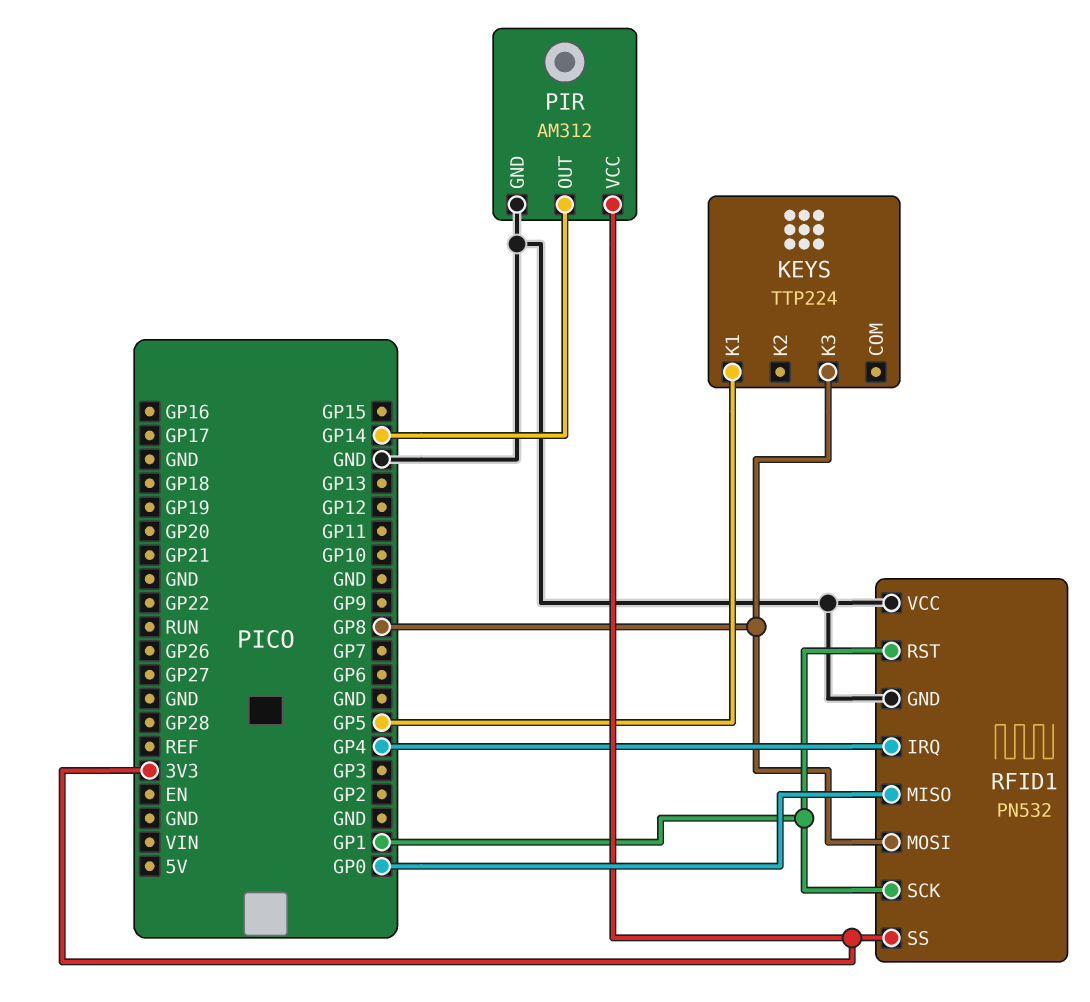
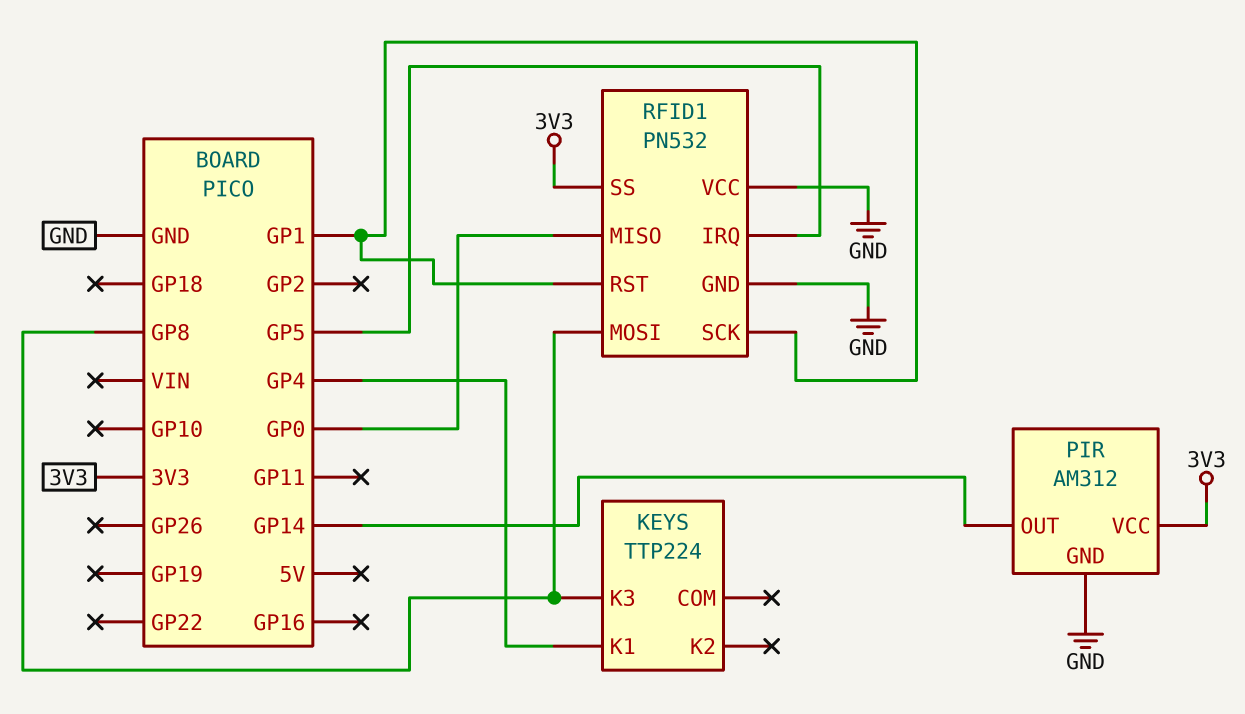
KEYS pin K1: GP5 -> GP4
RFID1 pin IRQ: GP4 -> GP5

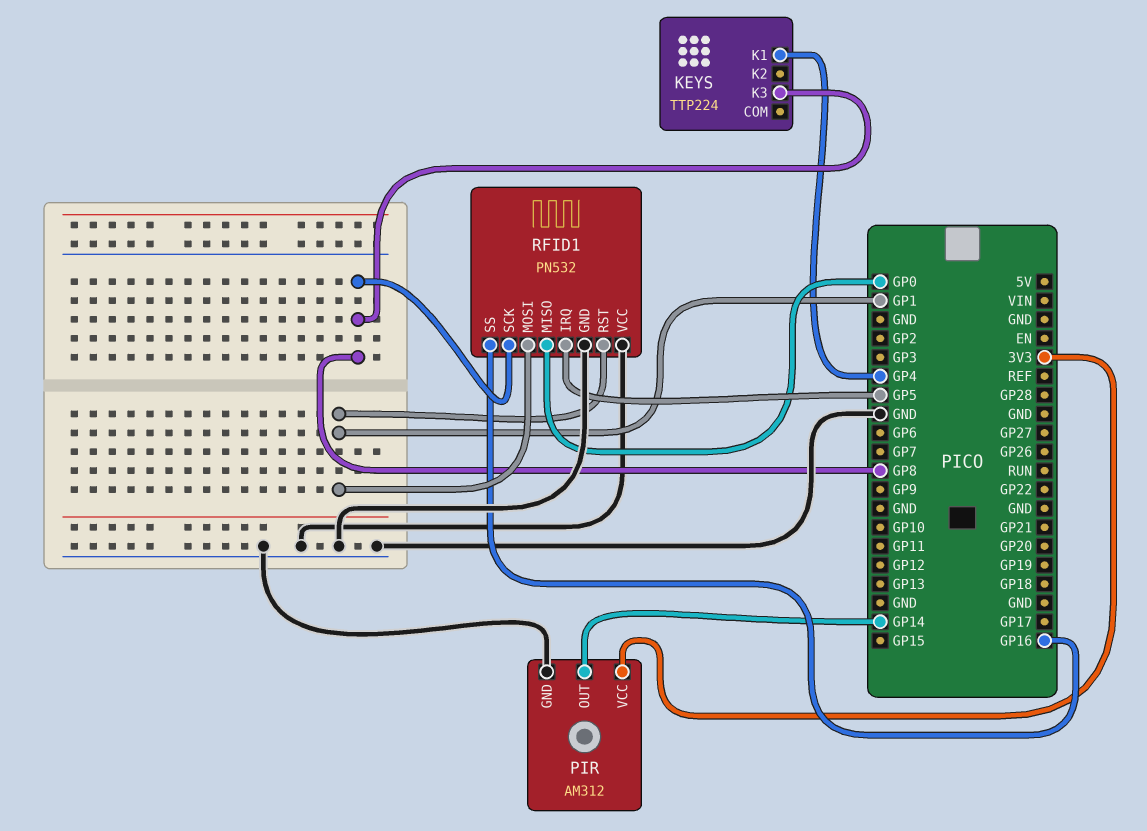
RFID1 pin MOSI: GP8 -> GP1
RFID1 pin SCK: GP1 -> GP8
RFID1 pin SS: 3V3 -> GP16

